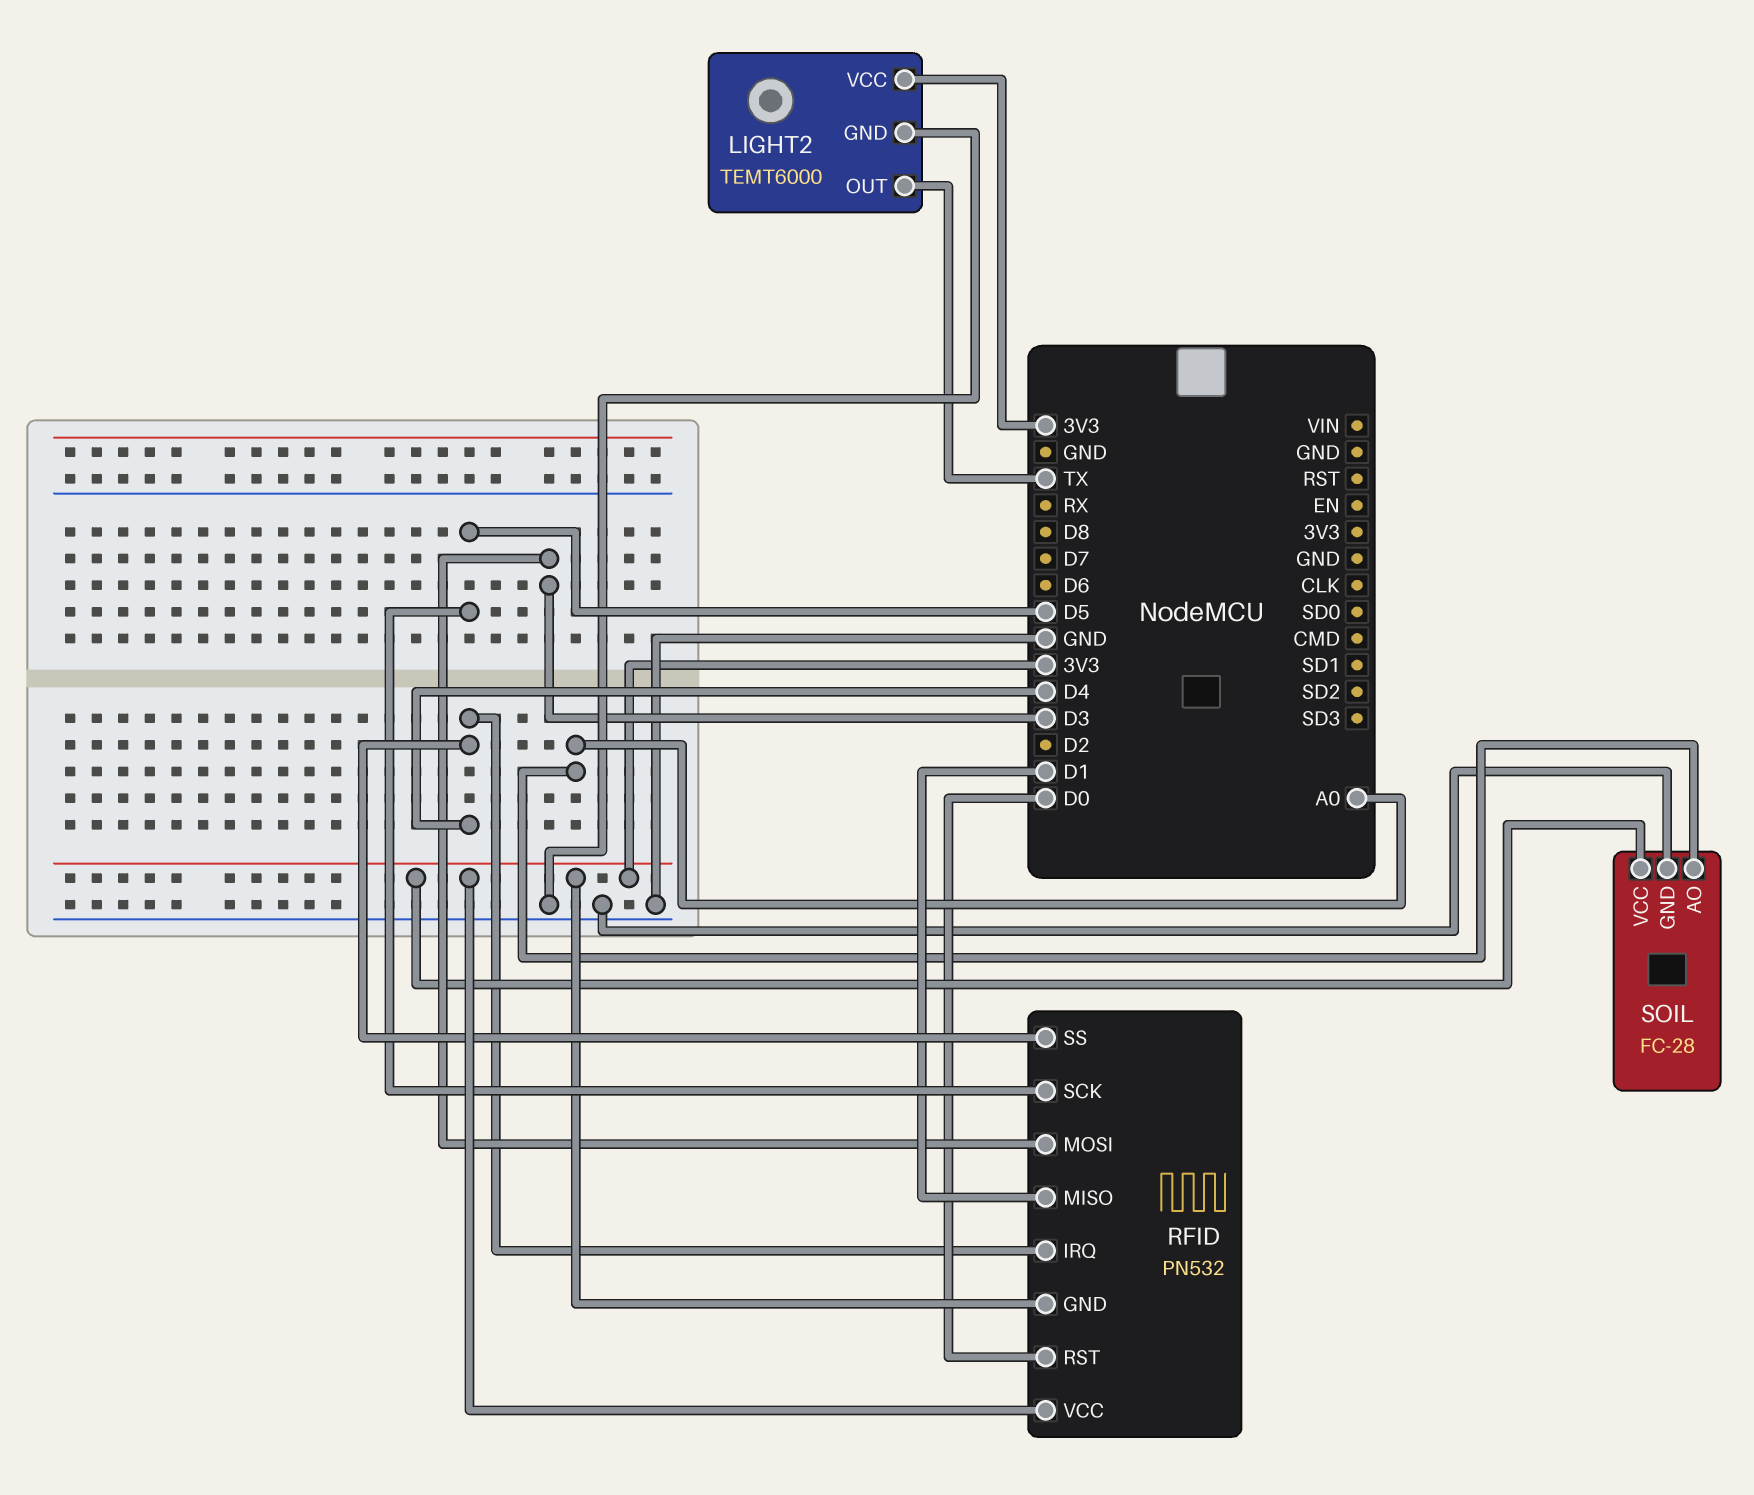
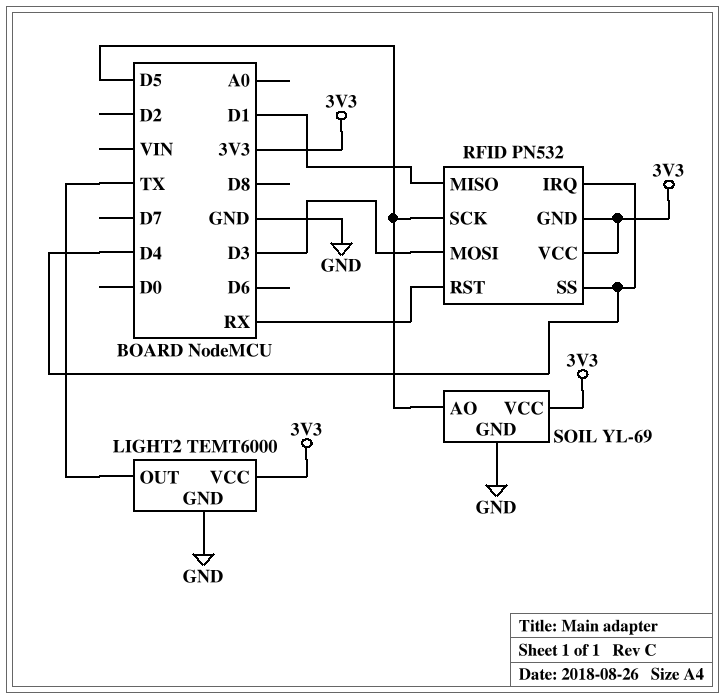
RFID pin RST: D0 -> RX
SOIL: FC-28 -> YL-69
SOIL pin AO: A0 -> D5

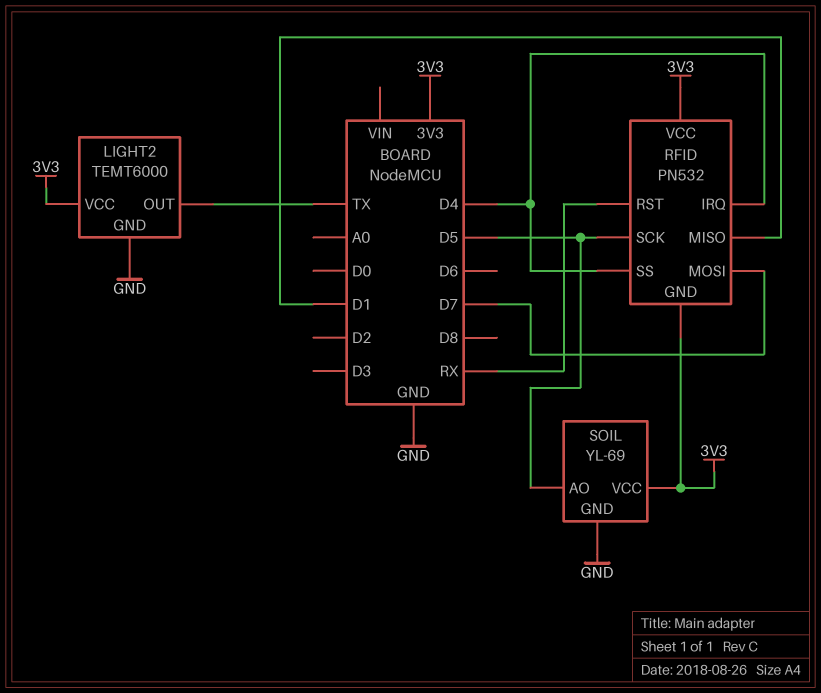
RFID pin MOSI: D3 -> D7

